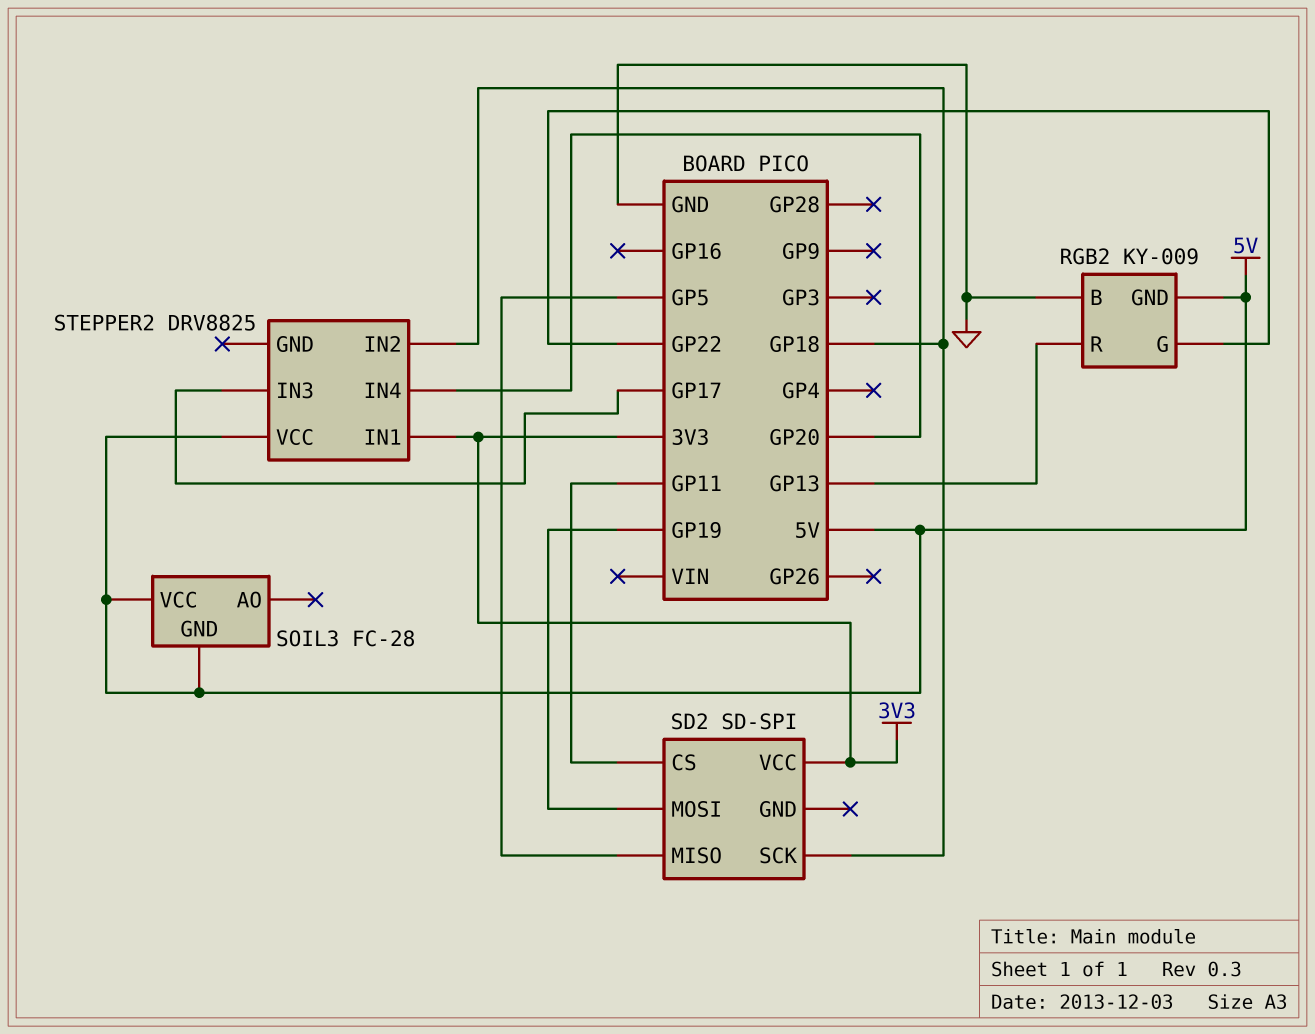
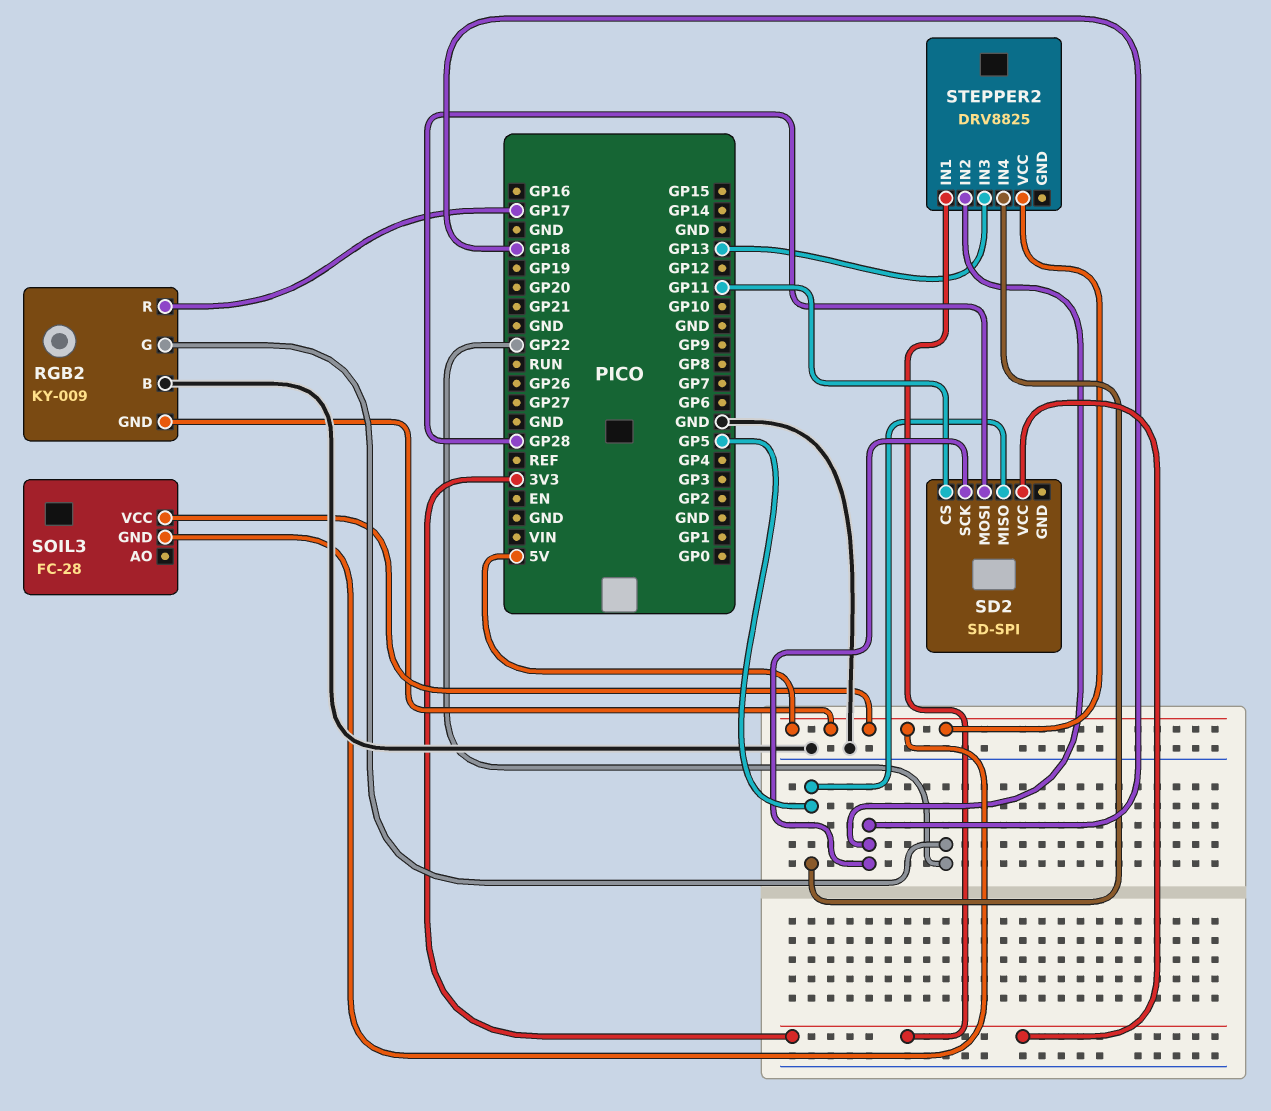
RGB2 pin R: GP13 -> GP17
SD2 pin MOSI: GP19 -> GP28
STEPPER2 pin IN3: GP17 -> GP13
STEPPER2 pin IN4: GP20 -> GP5

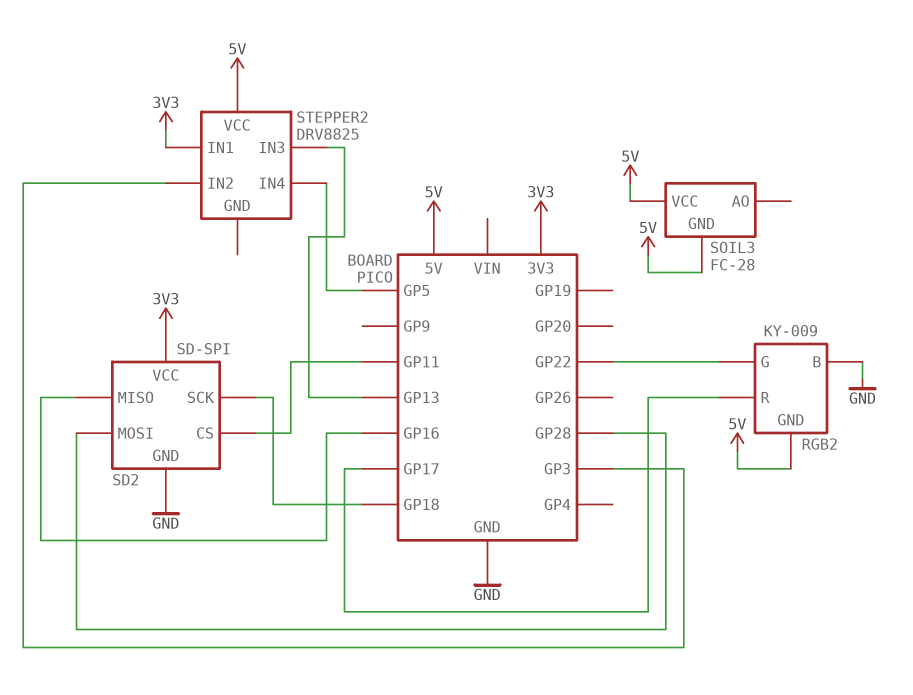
SD2 pin GND: none -> GND
SD2 pin MISO: GP5 -> GP16
STEPPER2 pin IN2: GP18 -> GP3

